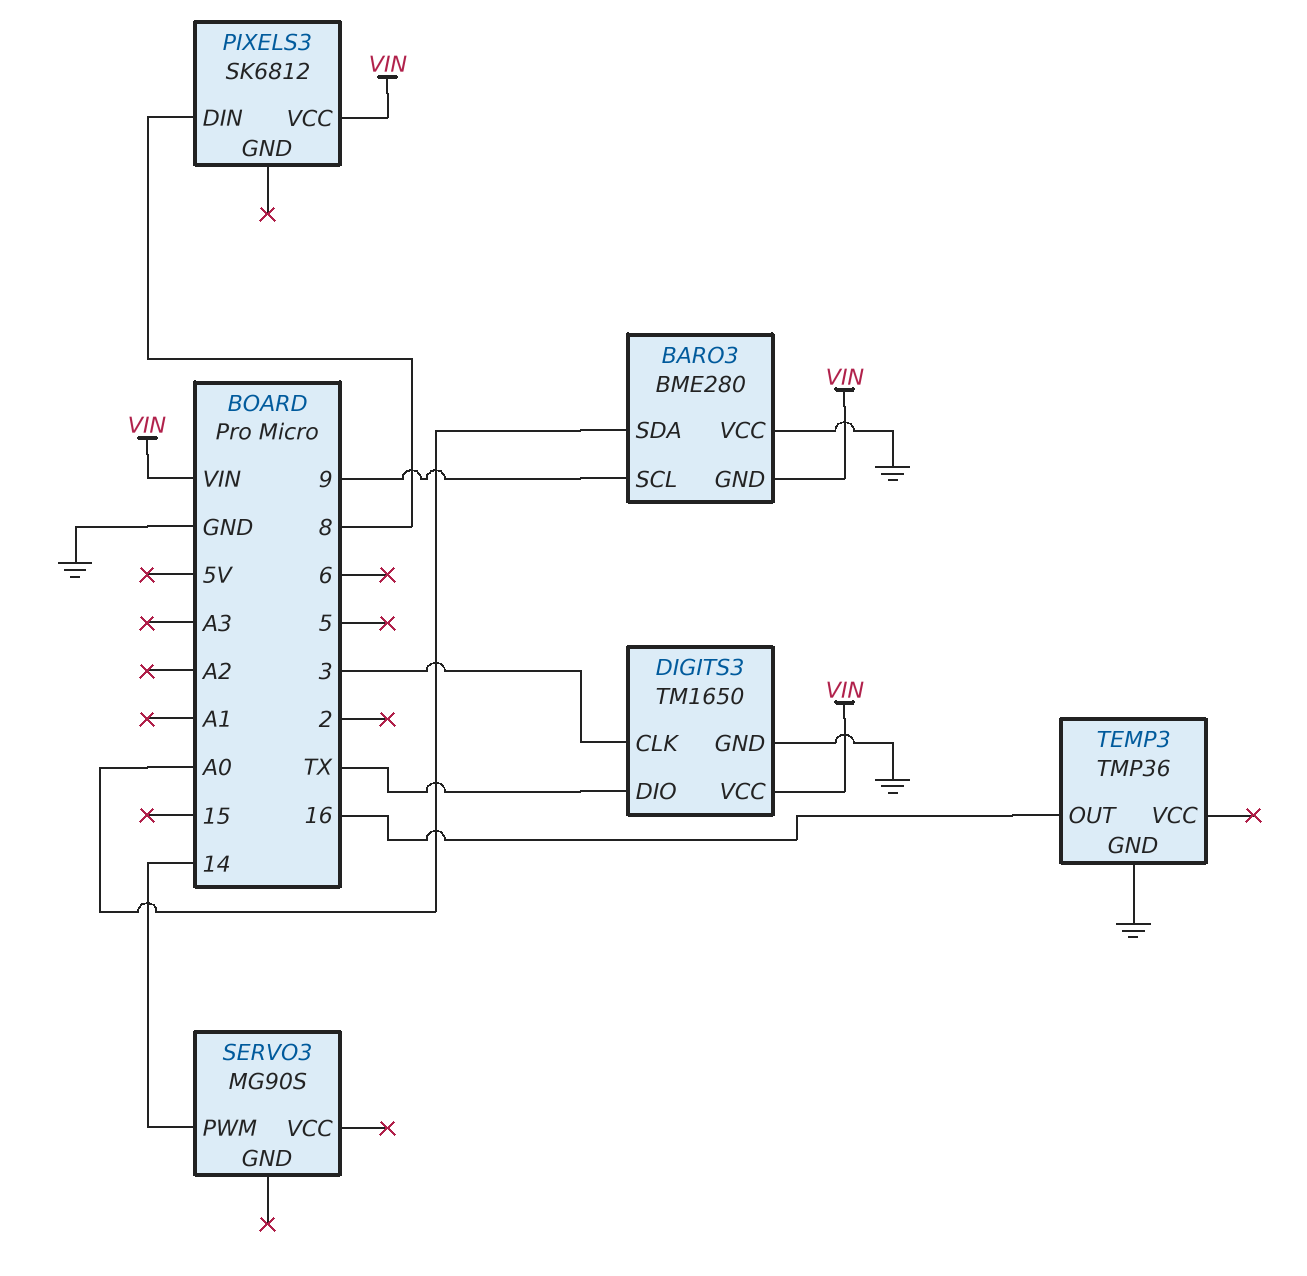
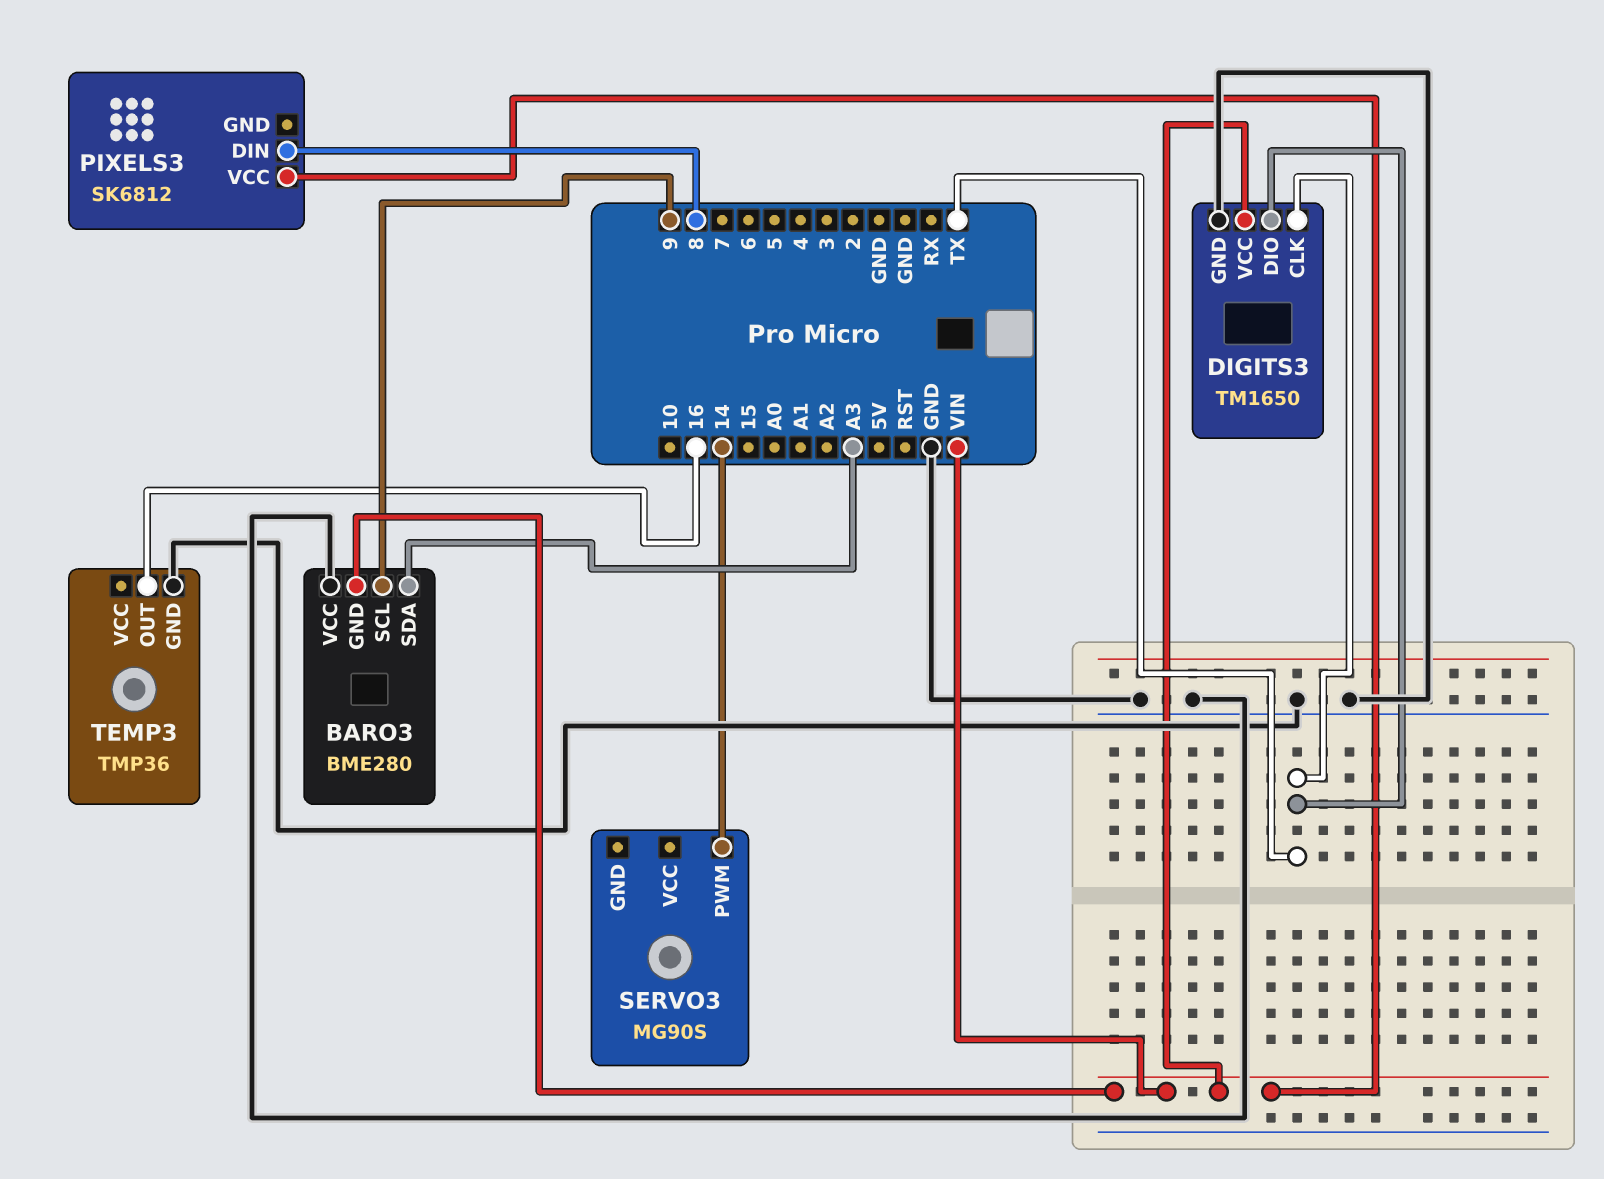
BARO3 pin SDA: A0 -> A3
DIGITS3 pin CLK: 3 -> TX

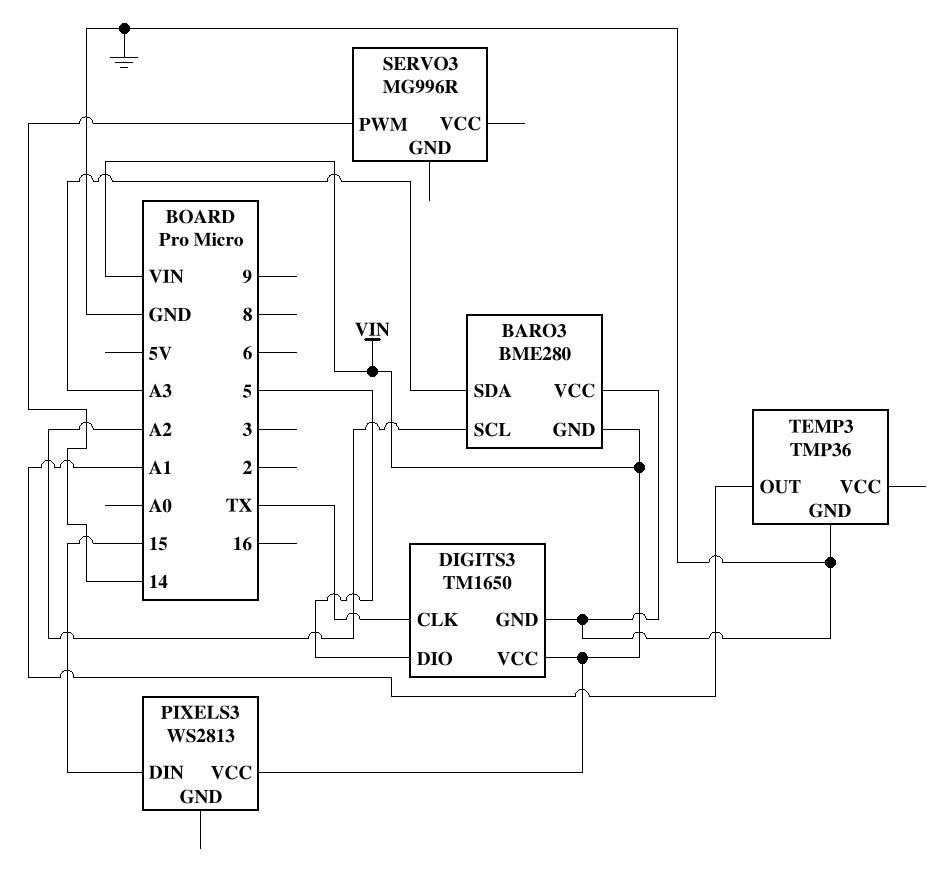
BARO3 pin SCL: 9 -> A2
DIGITS3 pin DIO: TX -> 5
PIXELS3: SK6812 -> WS2813
PIXELS3 pin DIN: 8 -> 15
SERVO3: MG90S -> MG996R
TEMP3 pin OUT: 16 -> A1

